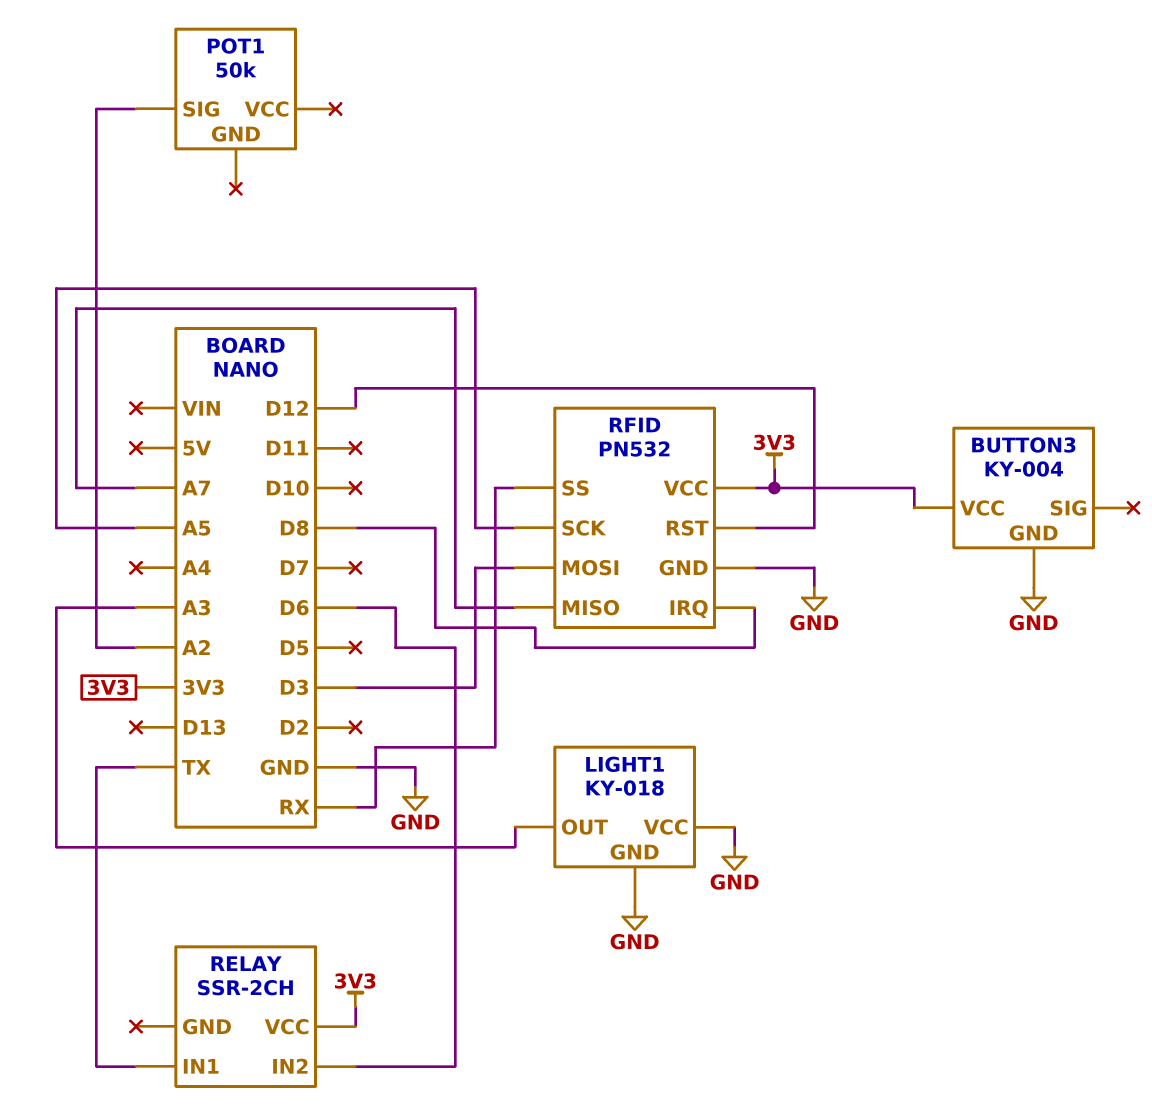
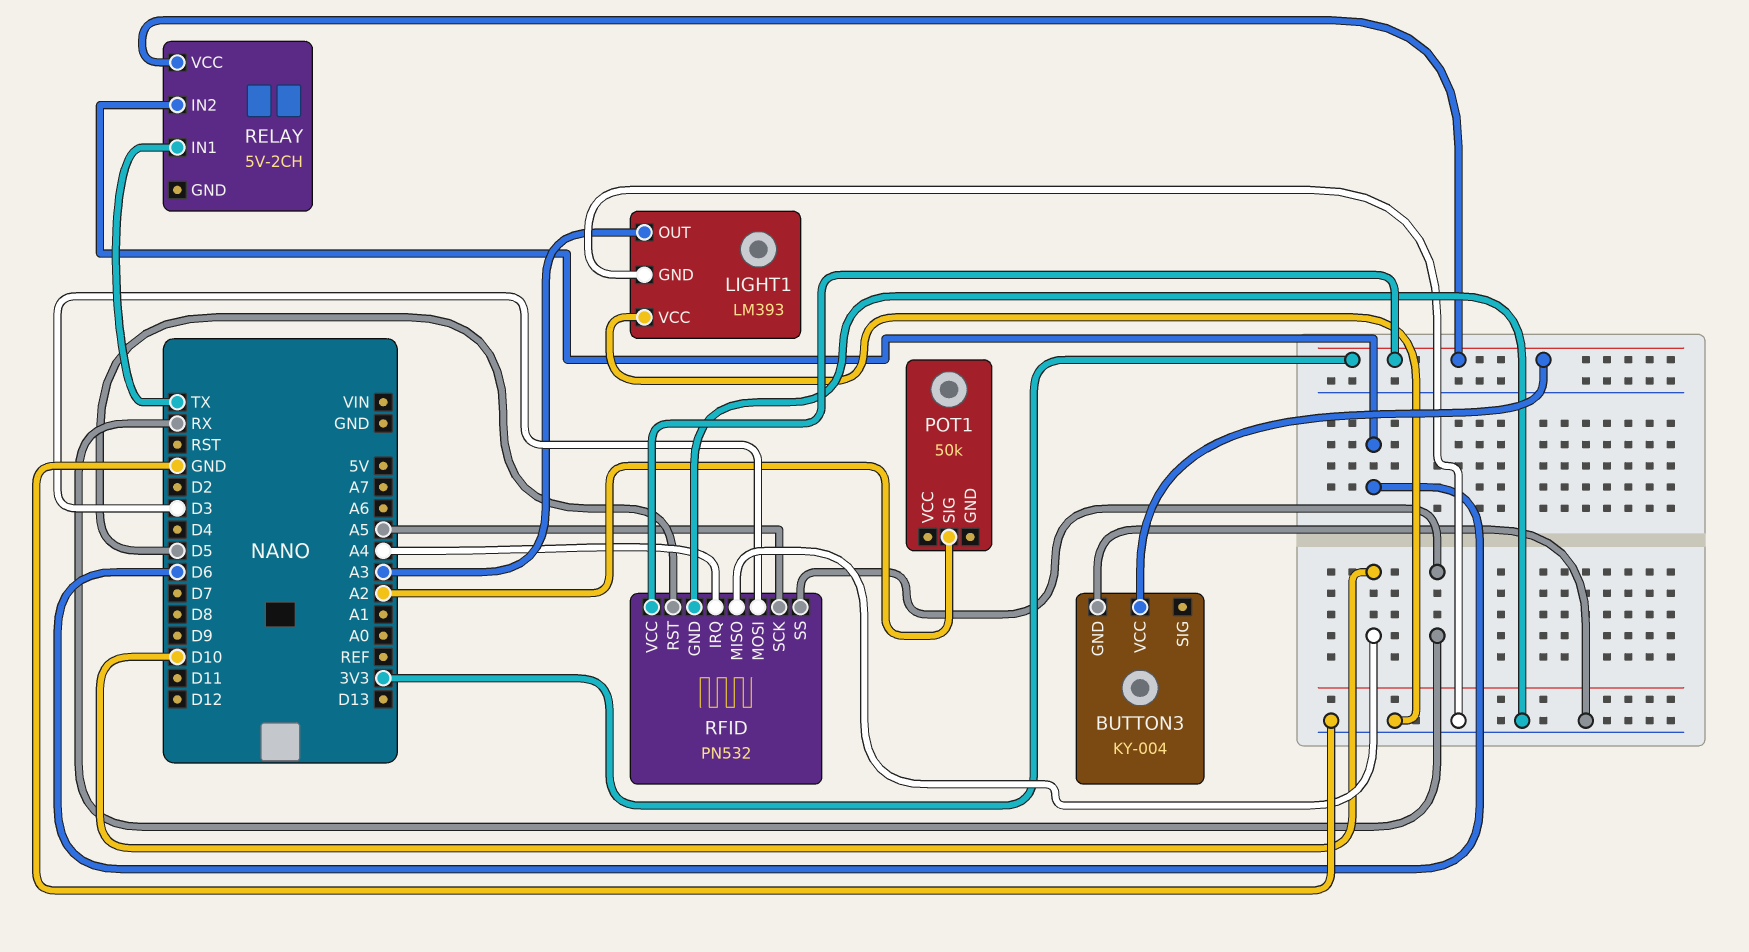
LIGHT1: KY-018 -> LM393
RELAY: SSR-2CH -> 5V-2CH
RFID pin IRQ: D8 -> A4
RFID pin MISO: A7 -> D10
RFID pin RST: D12 -> D5

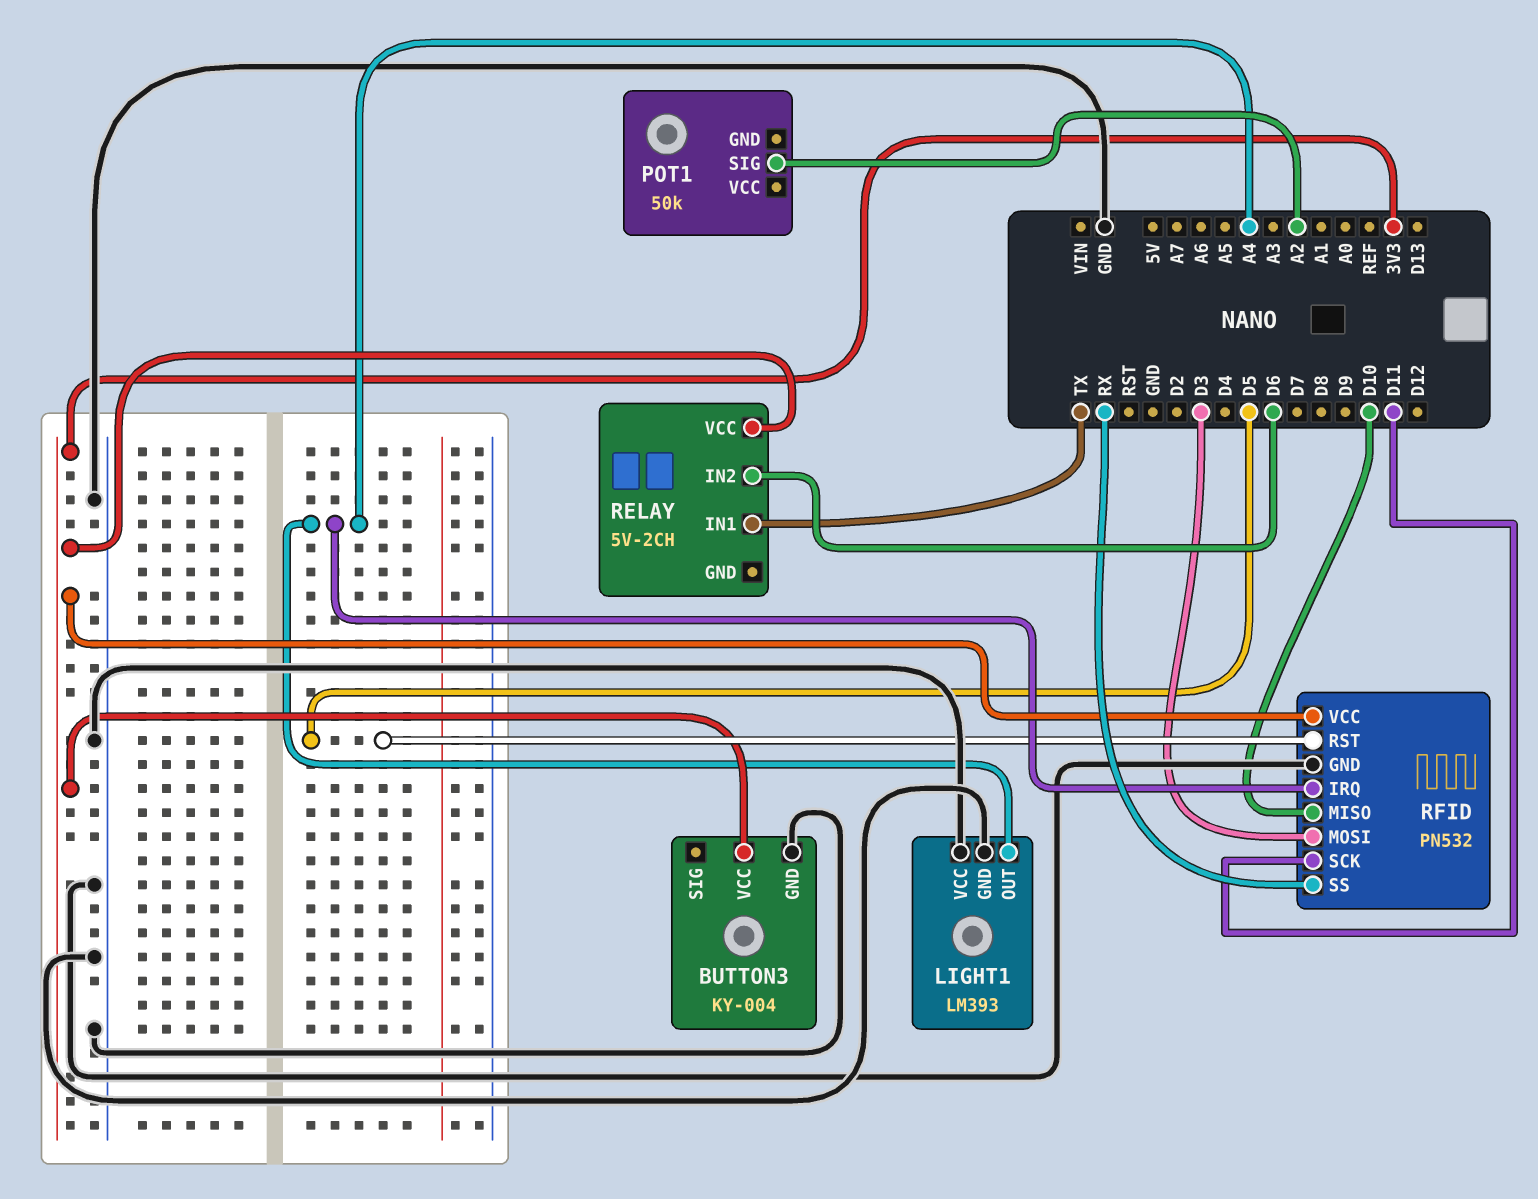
LIGHT1 pin OUT: A3 -> A4
RFID pin SCK: A5 -> D11

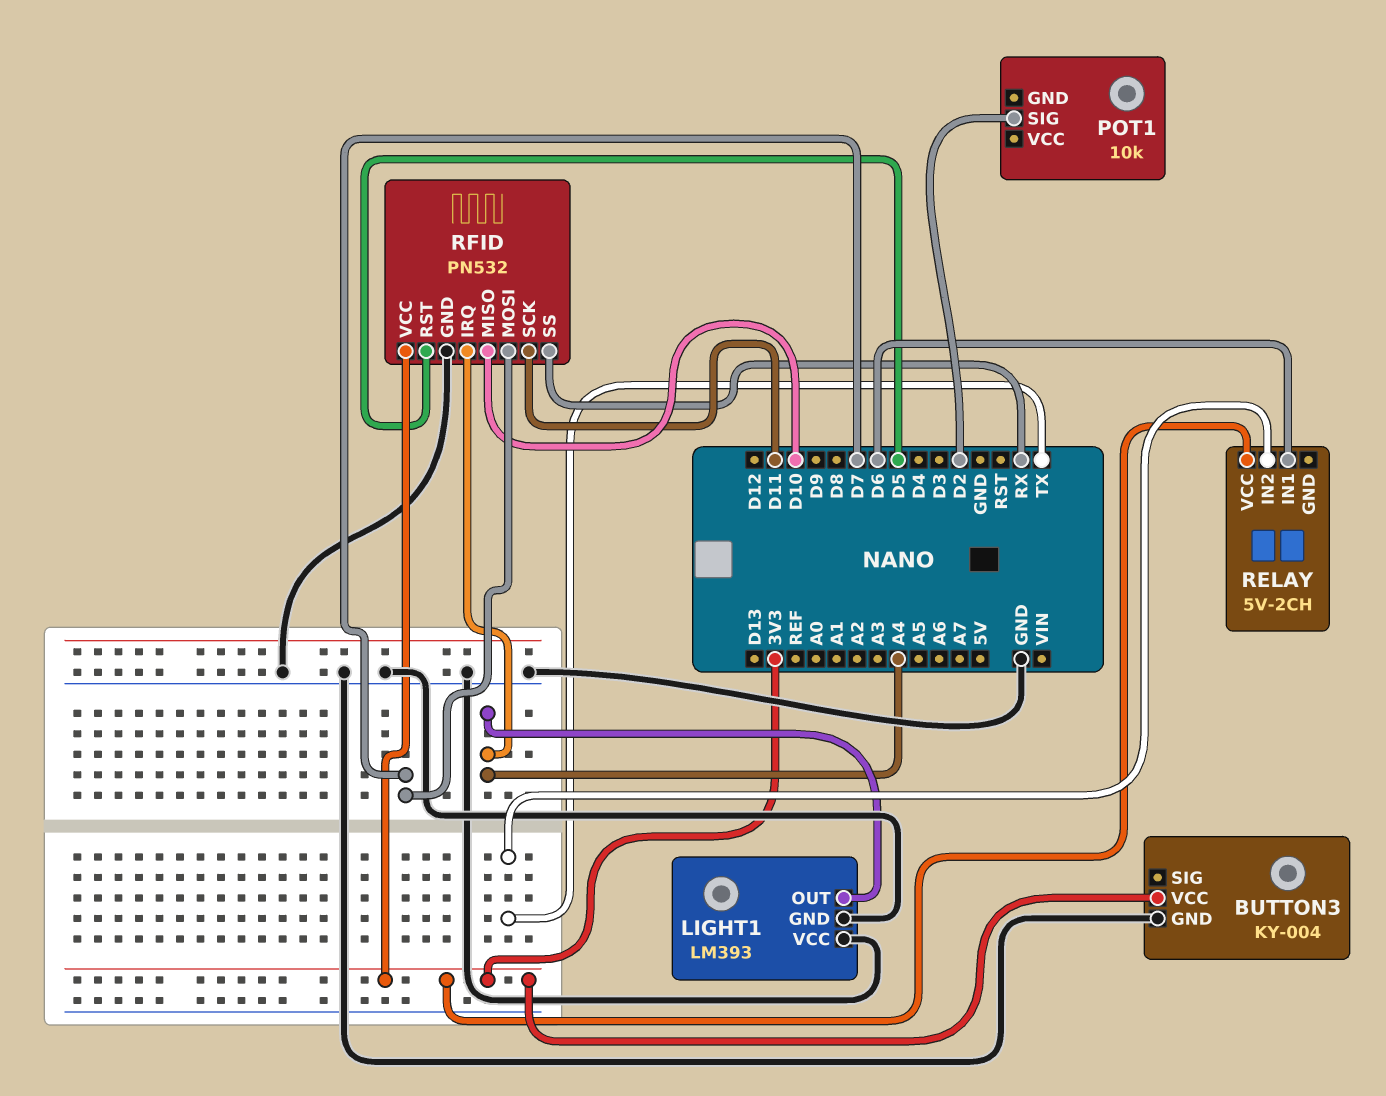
POT1: 50k -> 10k
POT1 pin SIG: A2 -> D2
RELAY pin IN1: TX -> D6
RELAY pin IN2: D6 -> TX
RFID pin MOSI: D3 -> D7

